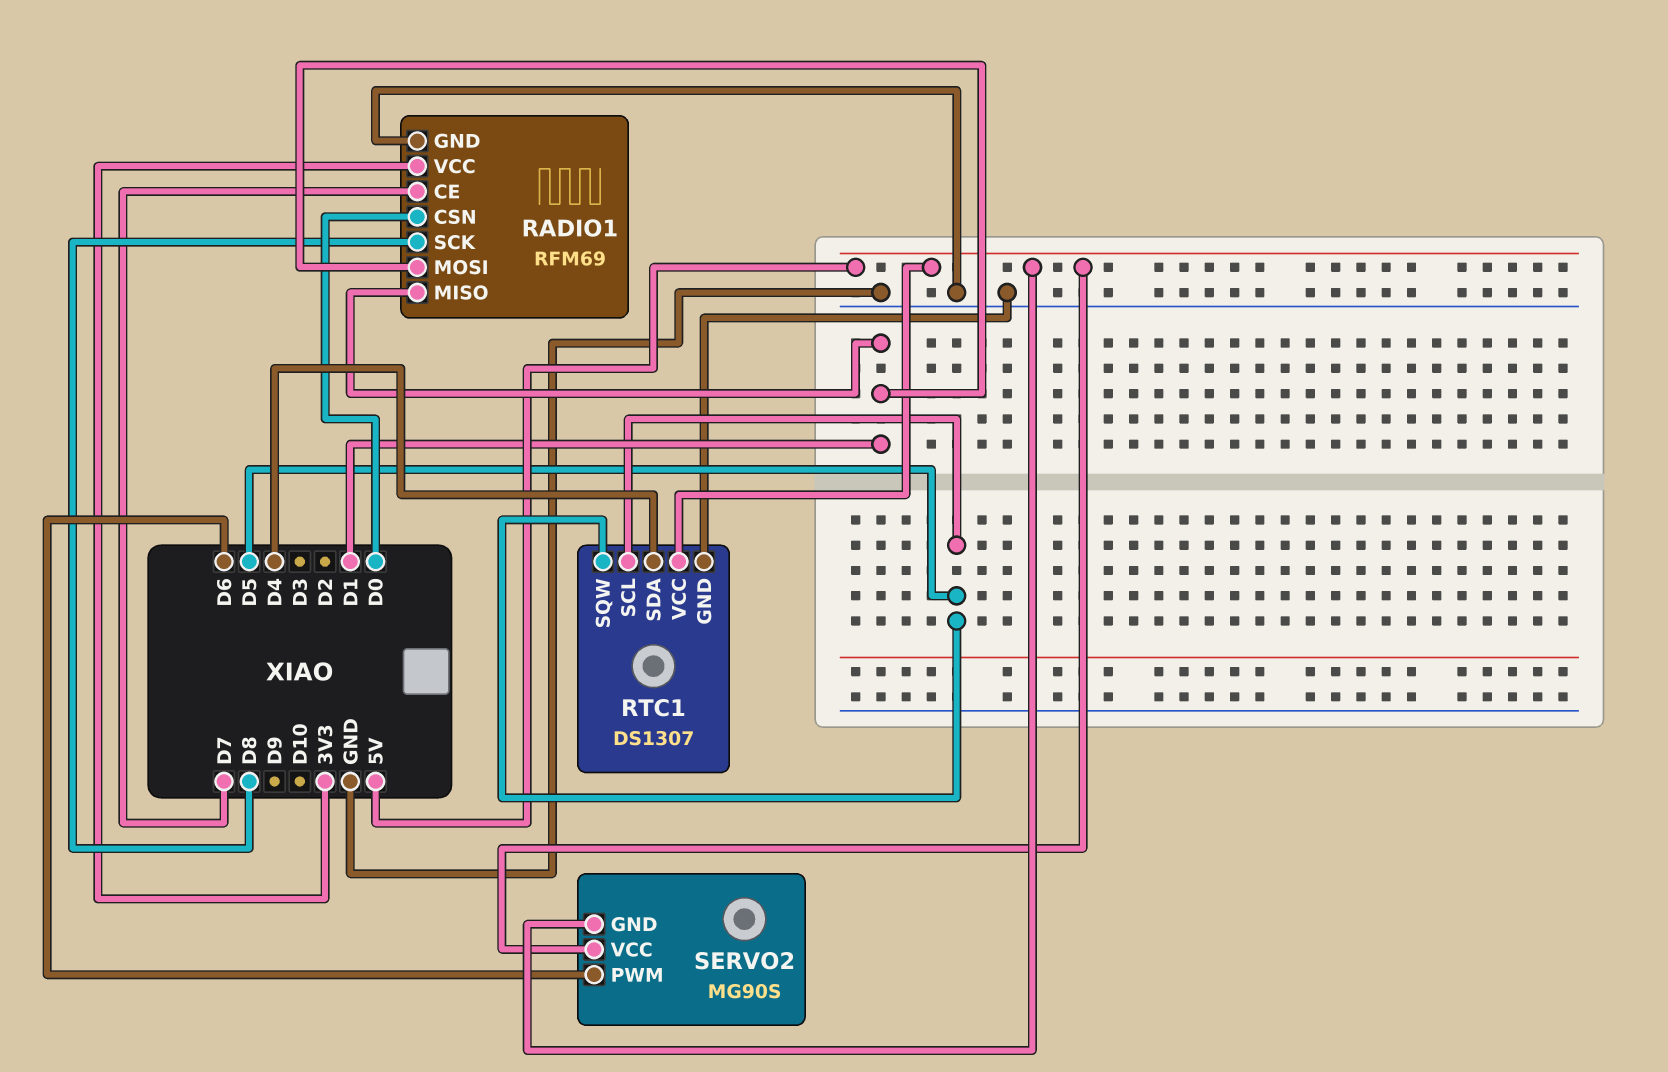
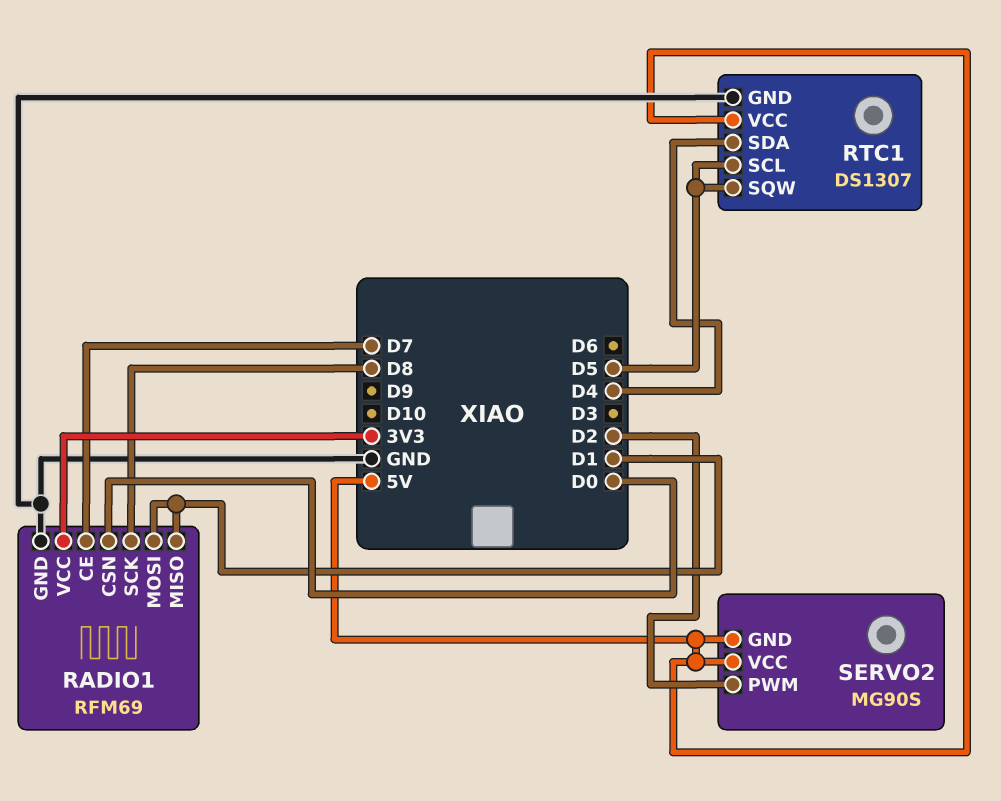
SERVO2 pin PWM: D6 -> D2

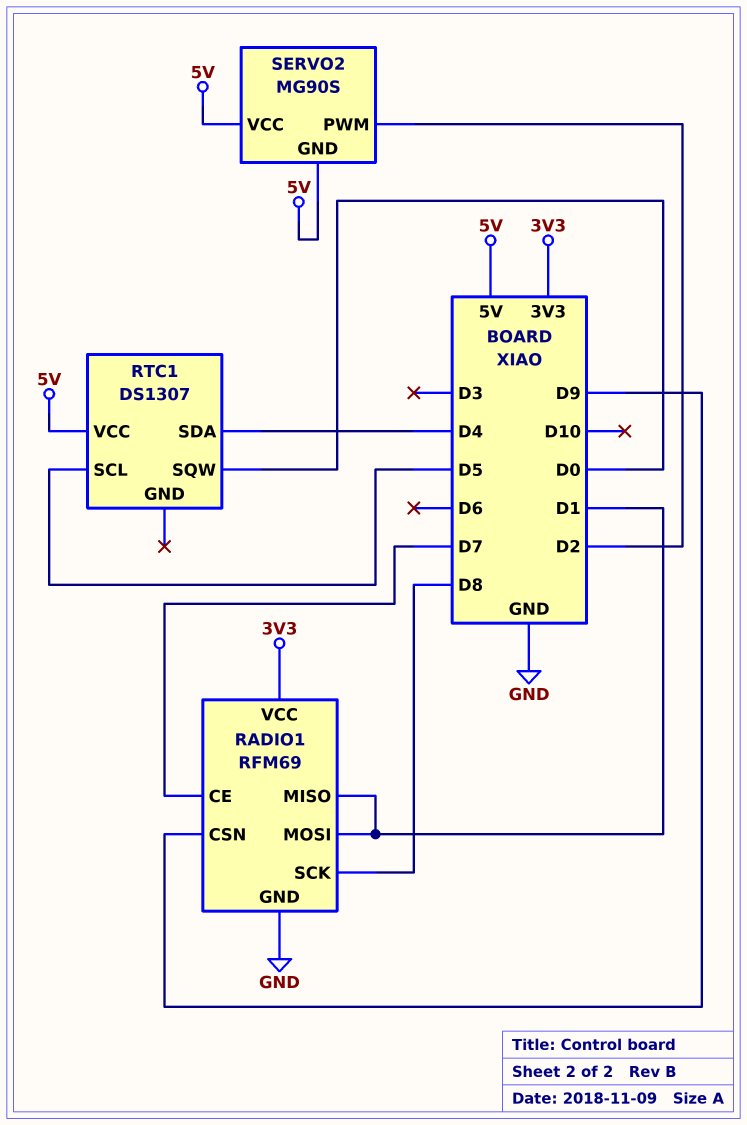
RADIO1 pin CSN: D0 -> D9
RTC1 pin GND: GND -> none
RTC1 pin SQW: D5 -> D0

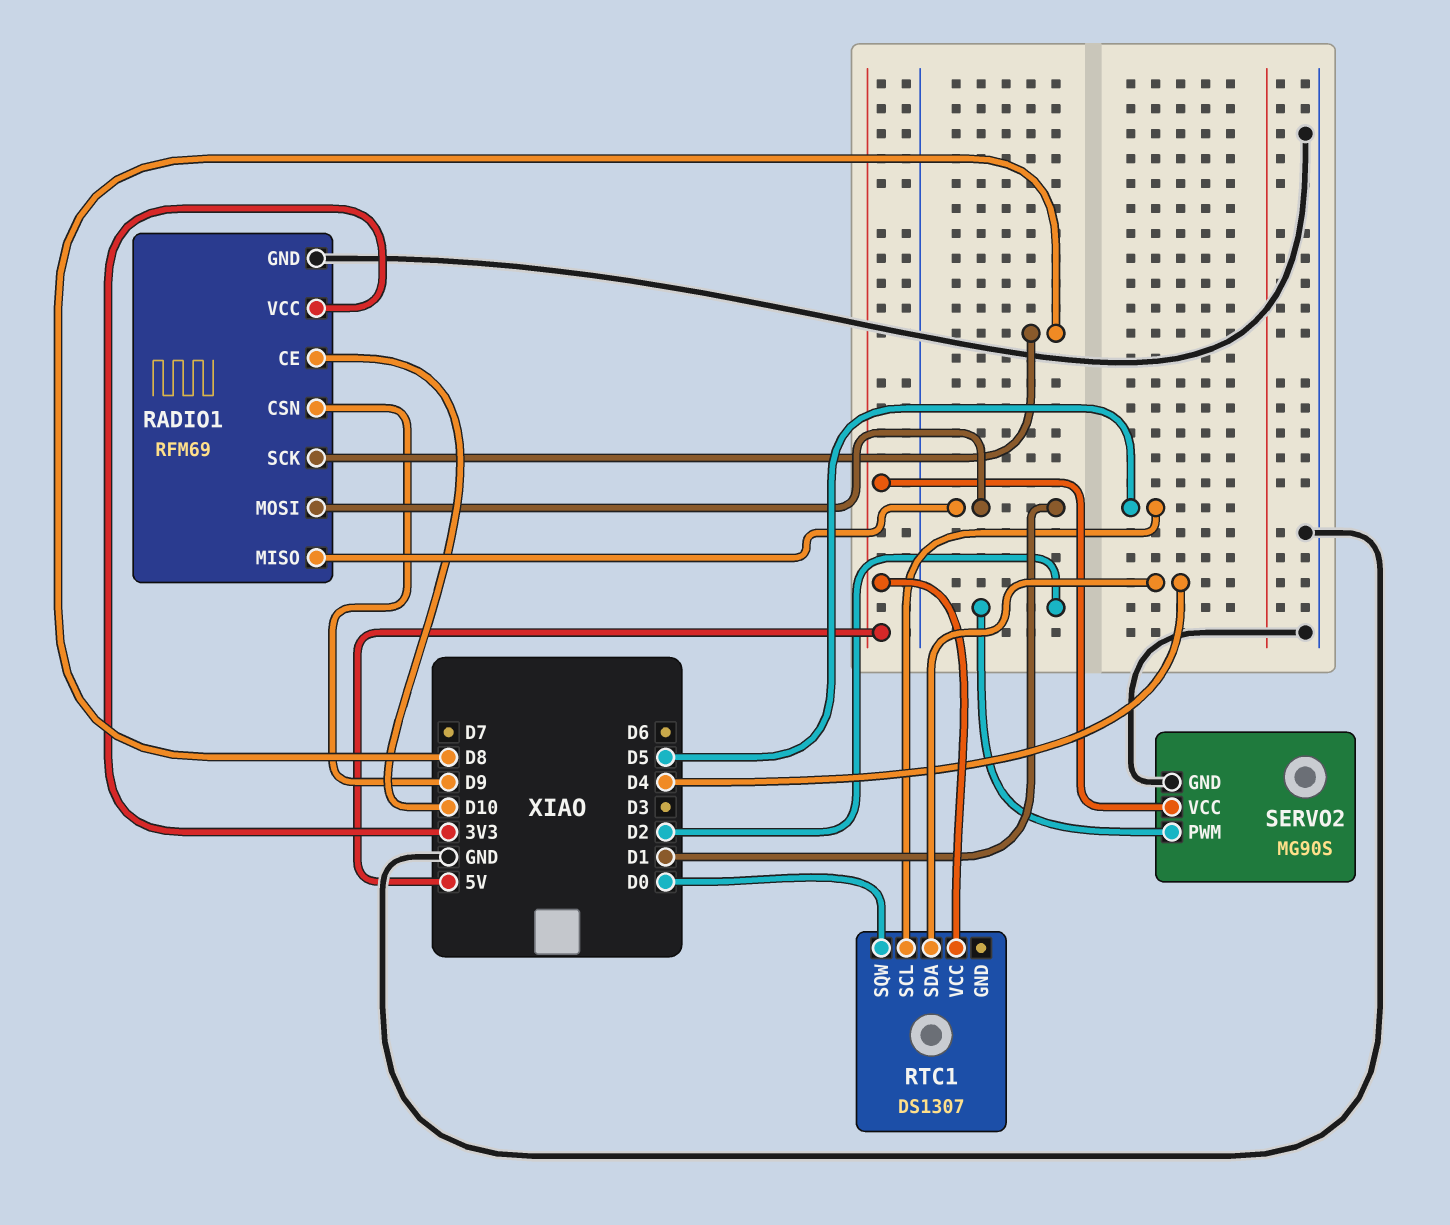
RADIO1 pin CE: D7 -> D10
SERVO2 pin GND: 5V -> GND

